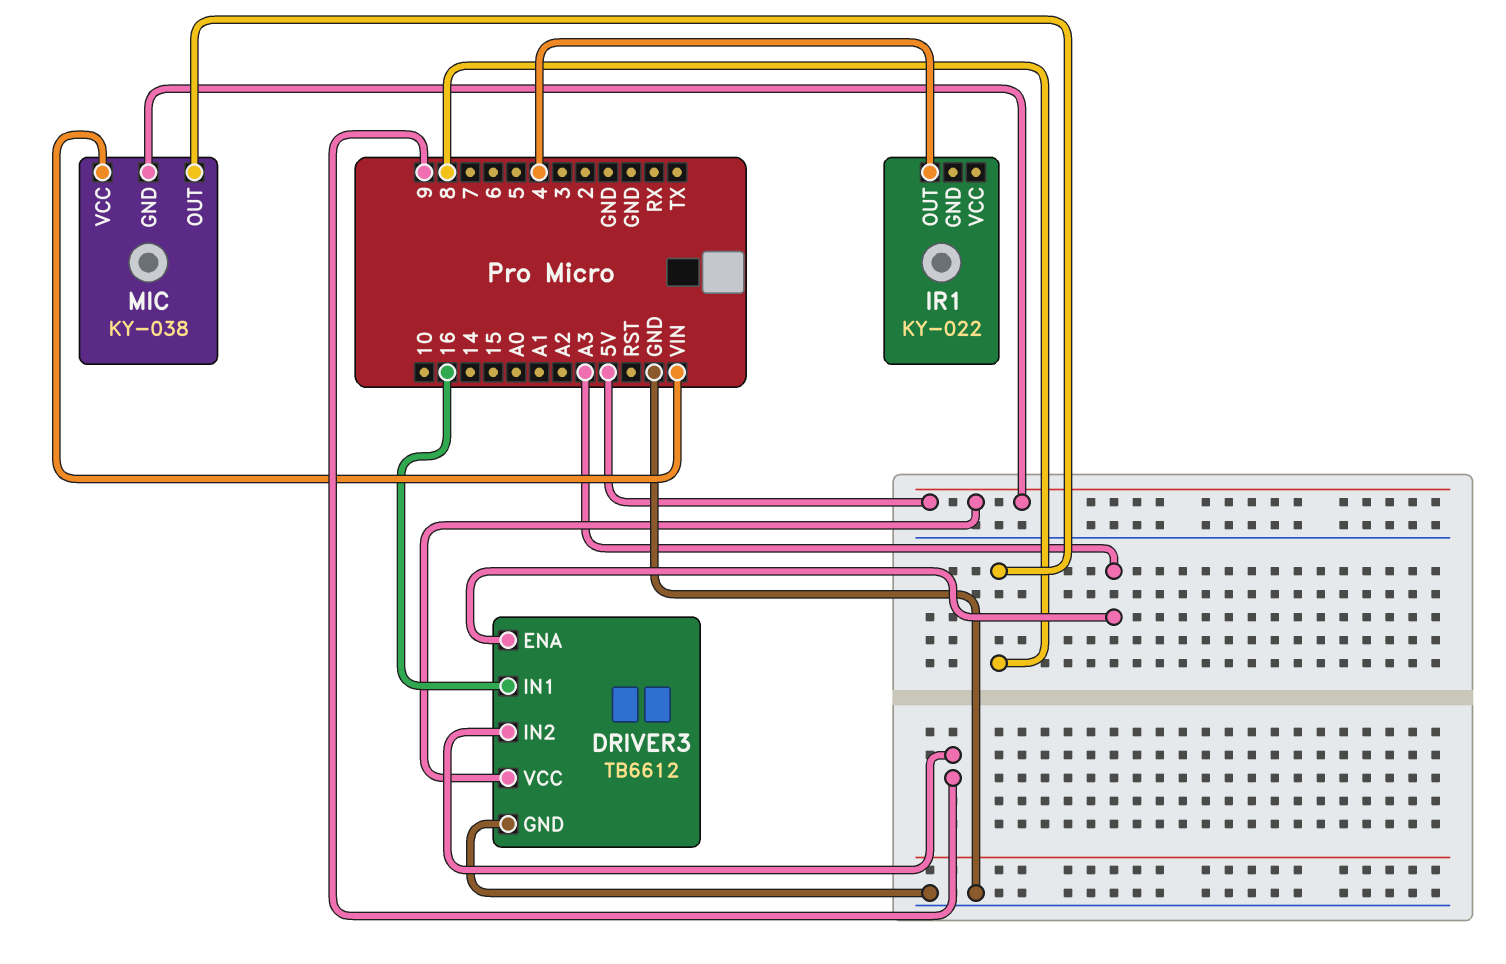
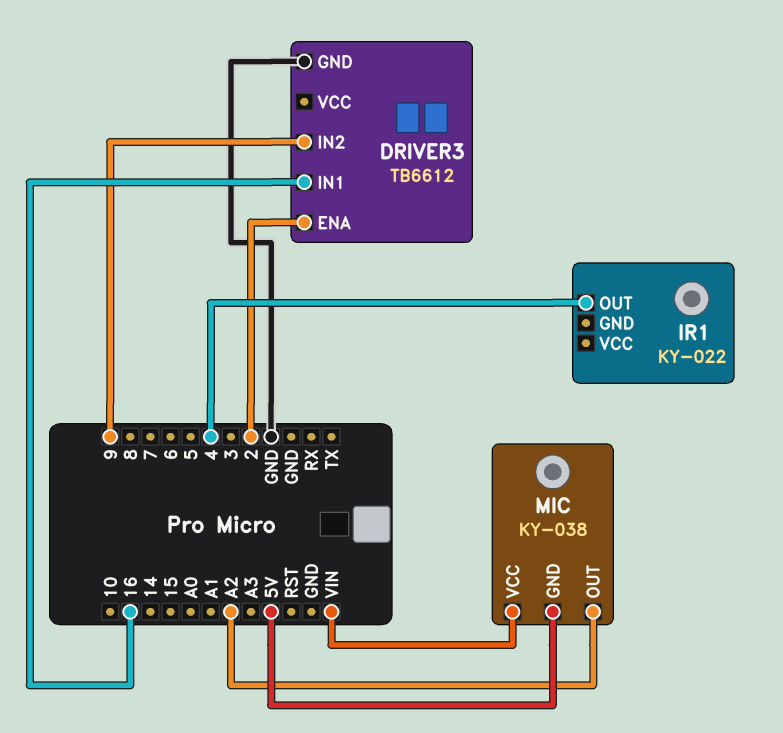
DRIVER3 pin ENA: A3 -> 2
DRIVER3 pin VCC: 5V -> none
MIC pin OUT: 8 -> A2

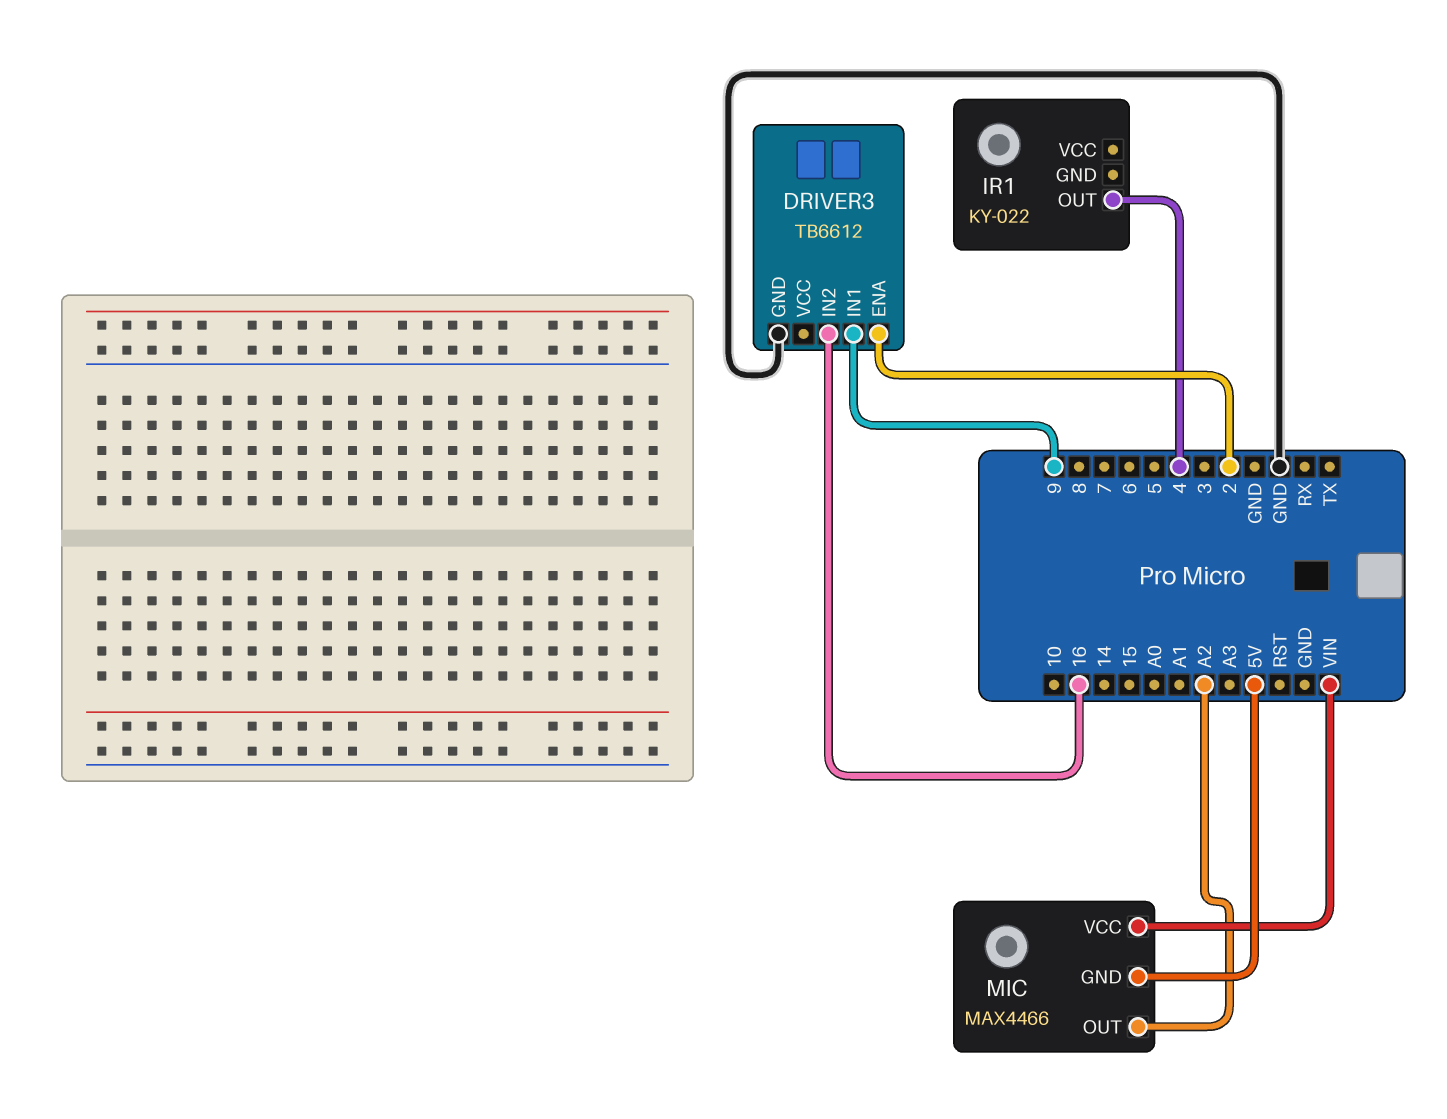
DRIVER3 pin IN1: 16 -> 9
DRIVER3 pin IN2: 9 -> 16
MIC: KY-038 -> MAX4466

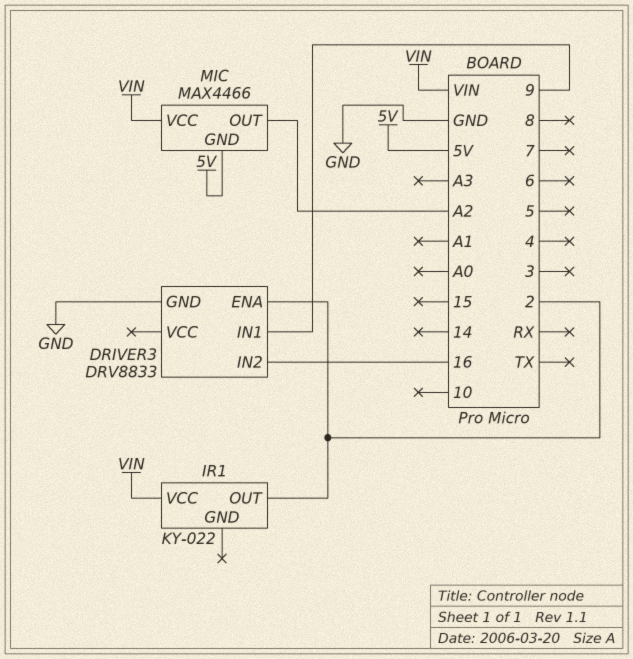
DRIVER3: TB6612 -> DRV8833
IR1 pin OUT: 4 -> 2
IR1 pin VCC: none -> VIN

